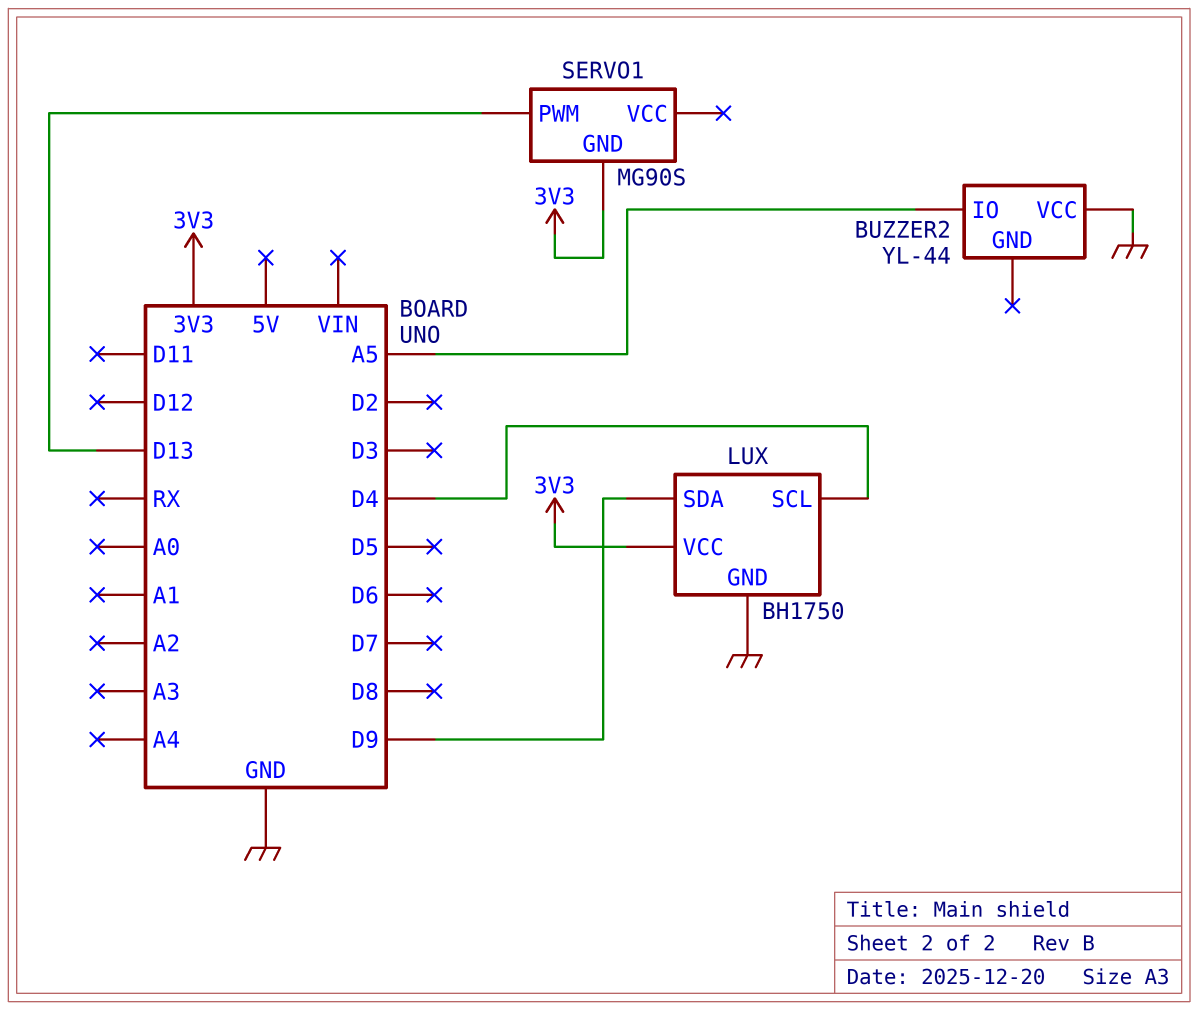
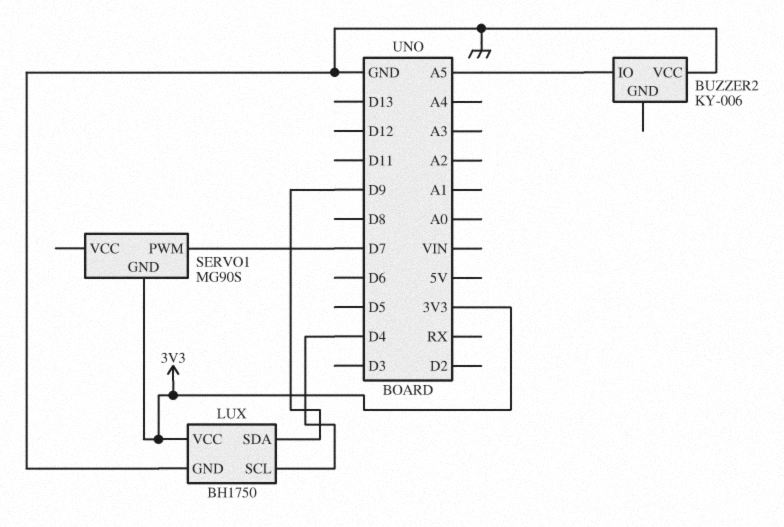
BUZZER2: YL-44 -> KY-006
SERVO1 pin PWM: D13 -> D7

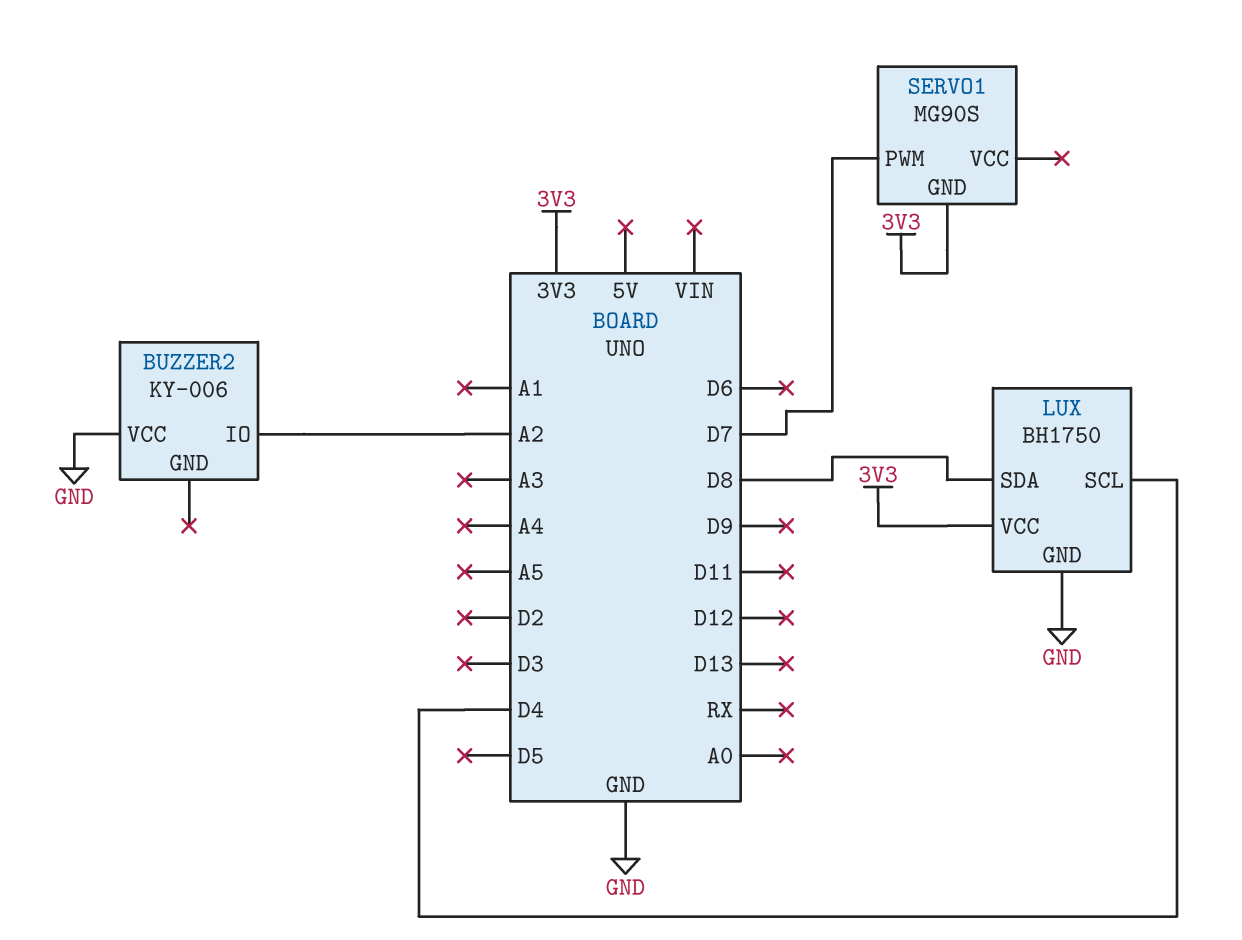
BUZZER2 pin IO: A5 -> A2
LUX pin SDA: D9 -> D8

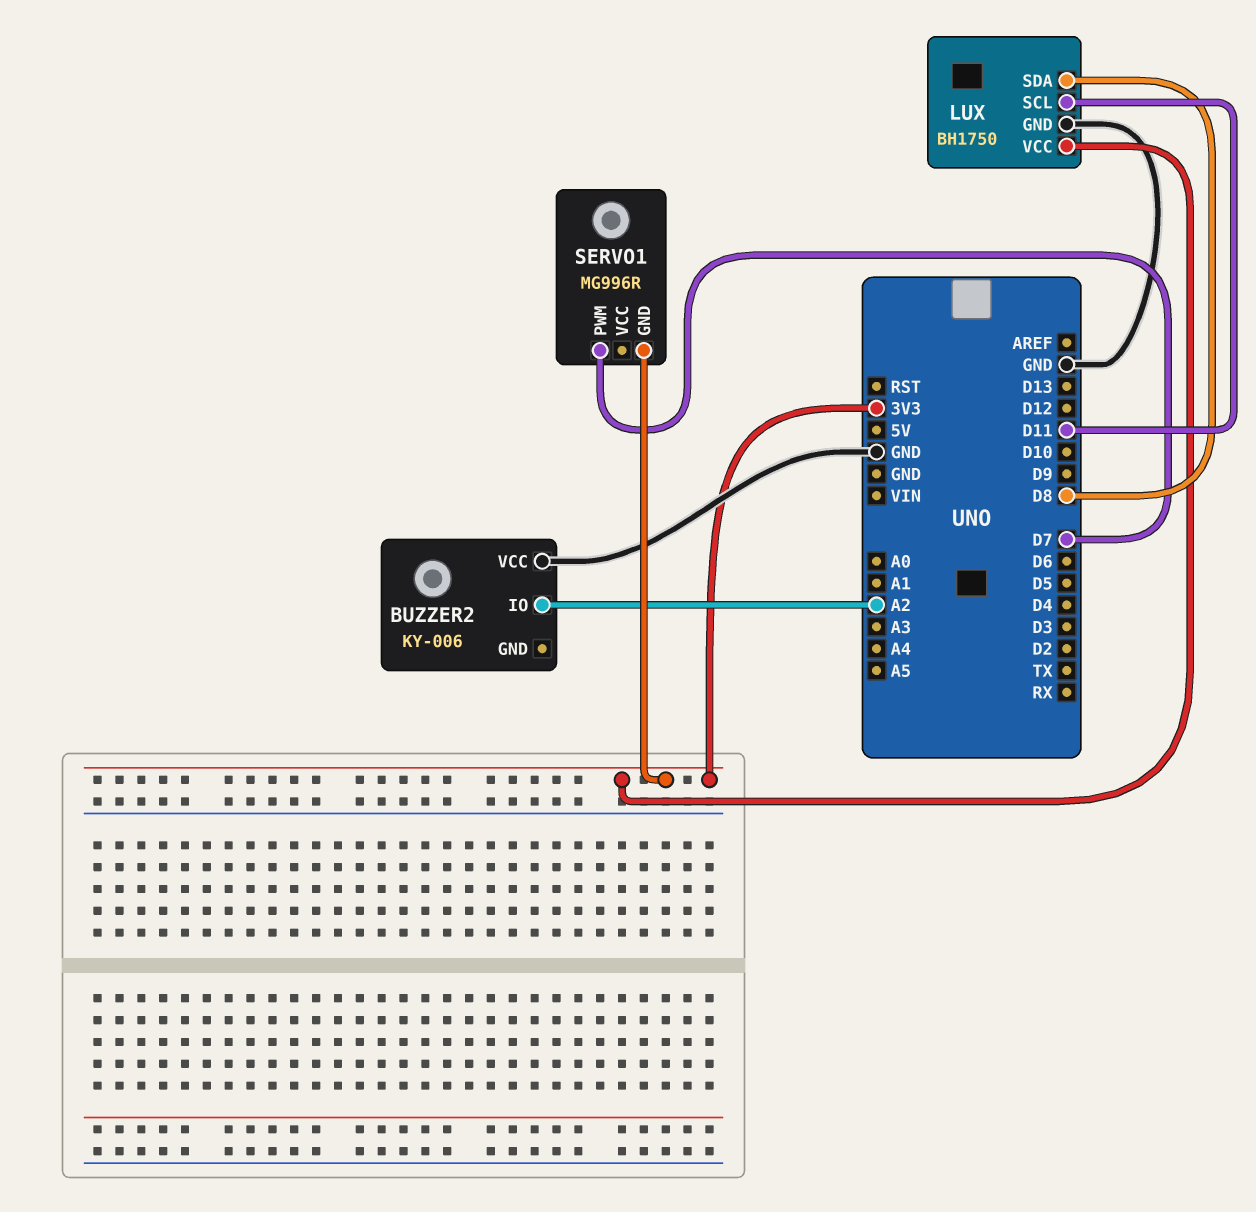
LUX pin SCL: D4 -> D11
SERVO1: MG90S -> MG996R

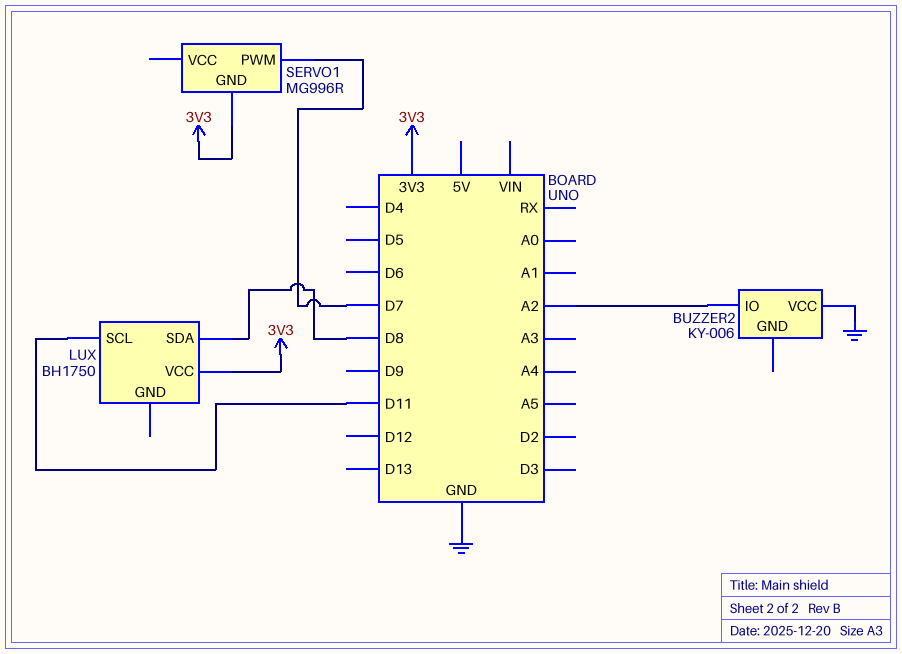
LUX pin GND: GND -> none

